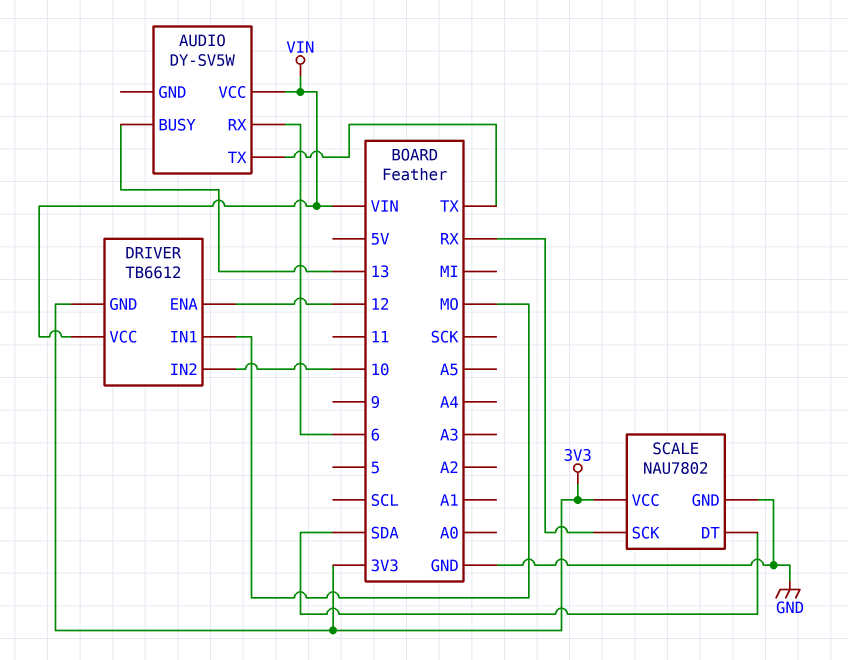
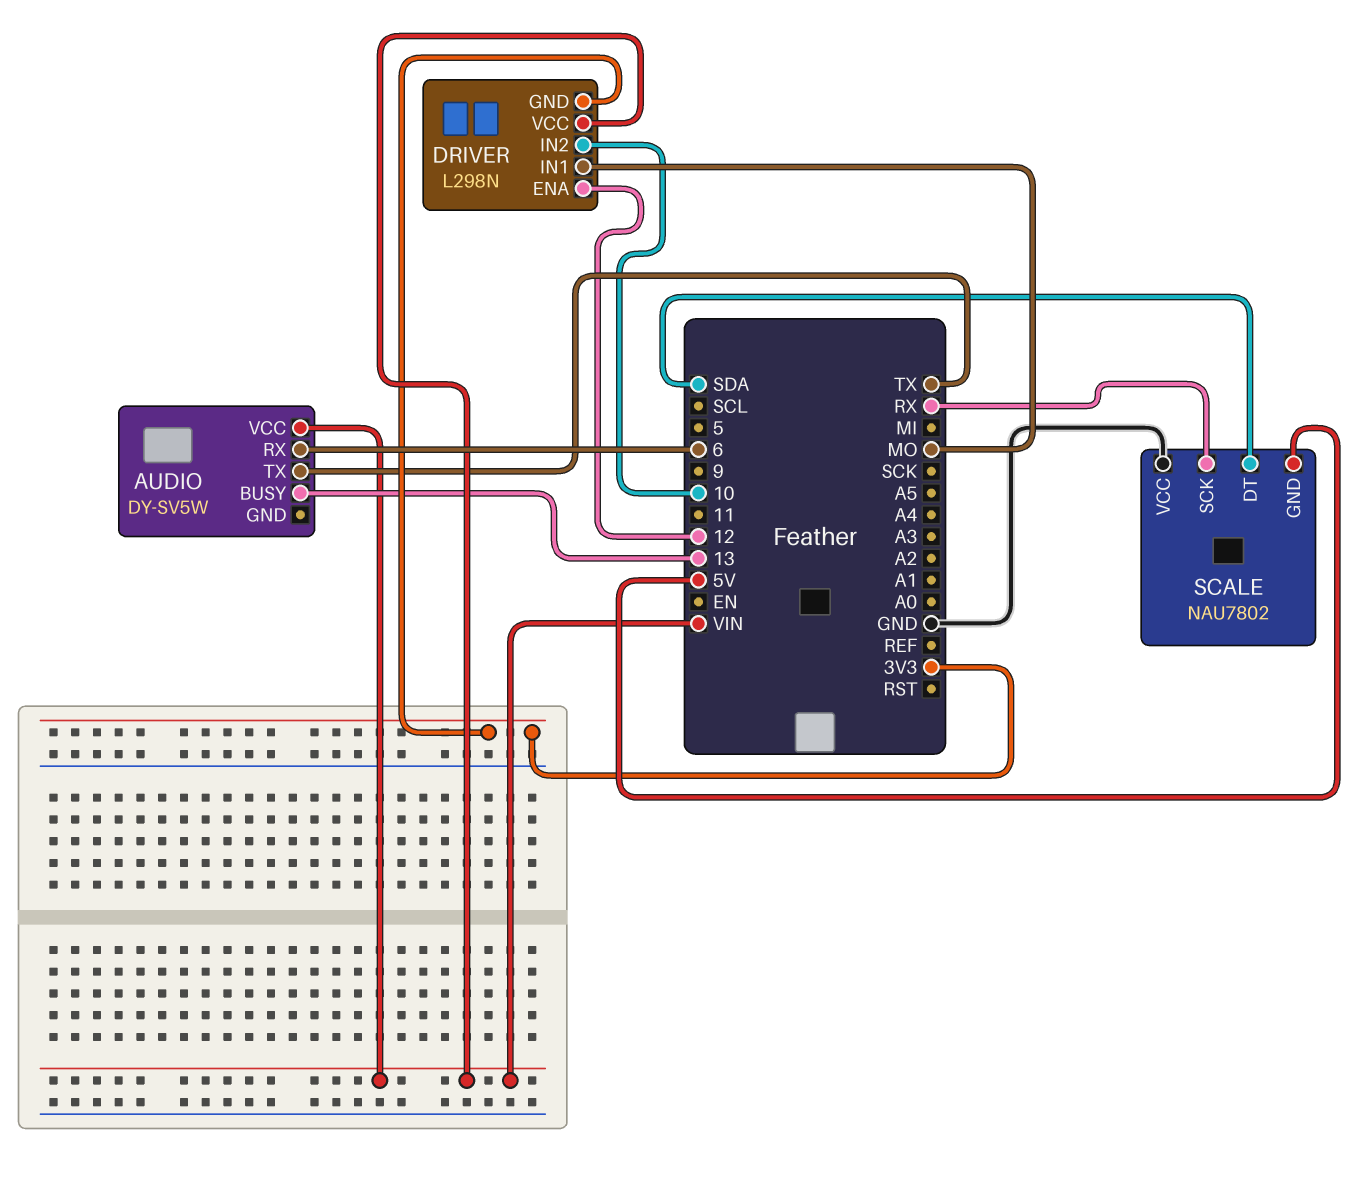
DRIVER: TB6612 -> L298N
SCALE pin GND: GND -> 5V
SCALE pin VCC: 3V3 -> GND

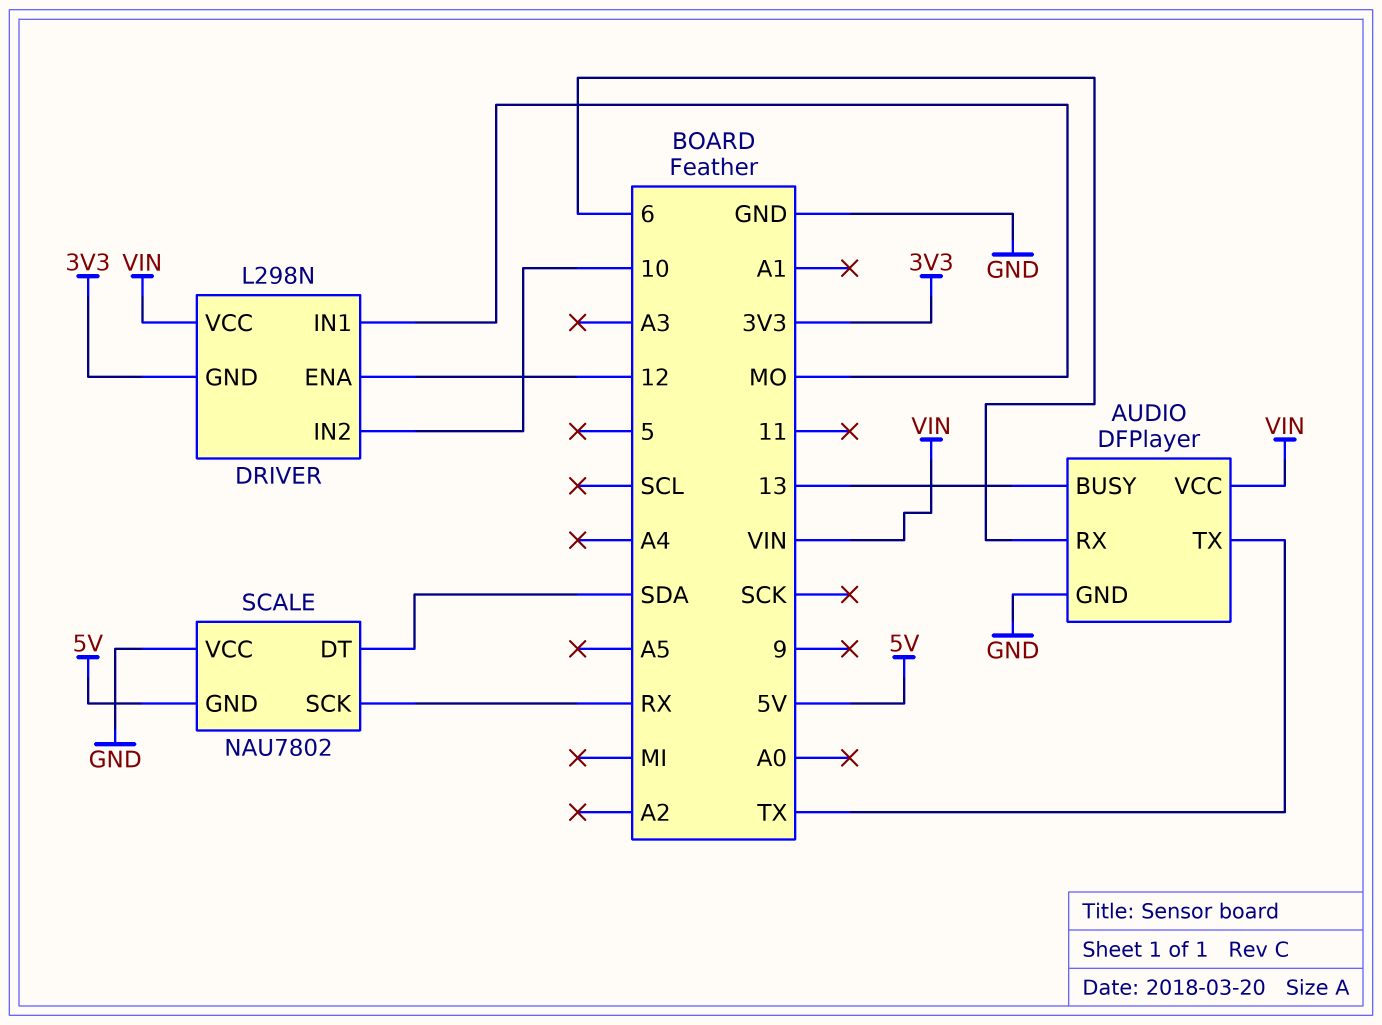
AUDIO: DY-SV5W -> DFPlayer
AUDIO pin GND: none -> GND

